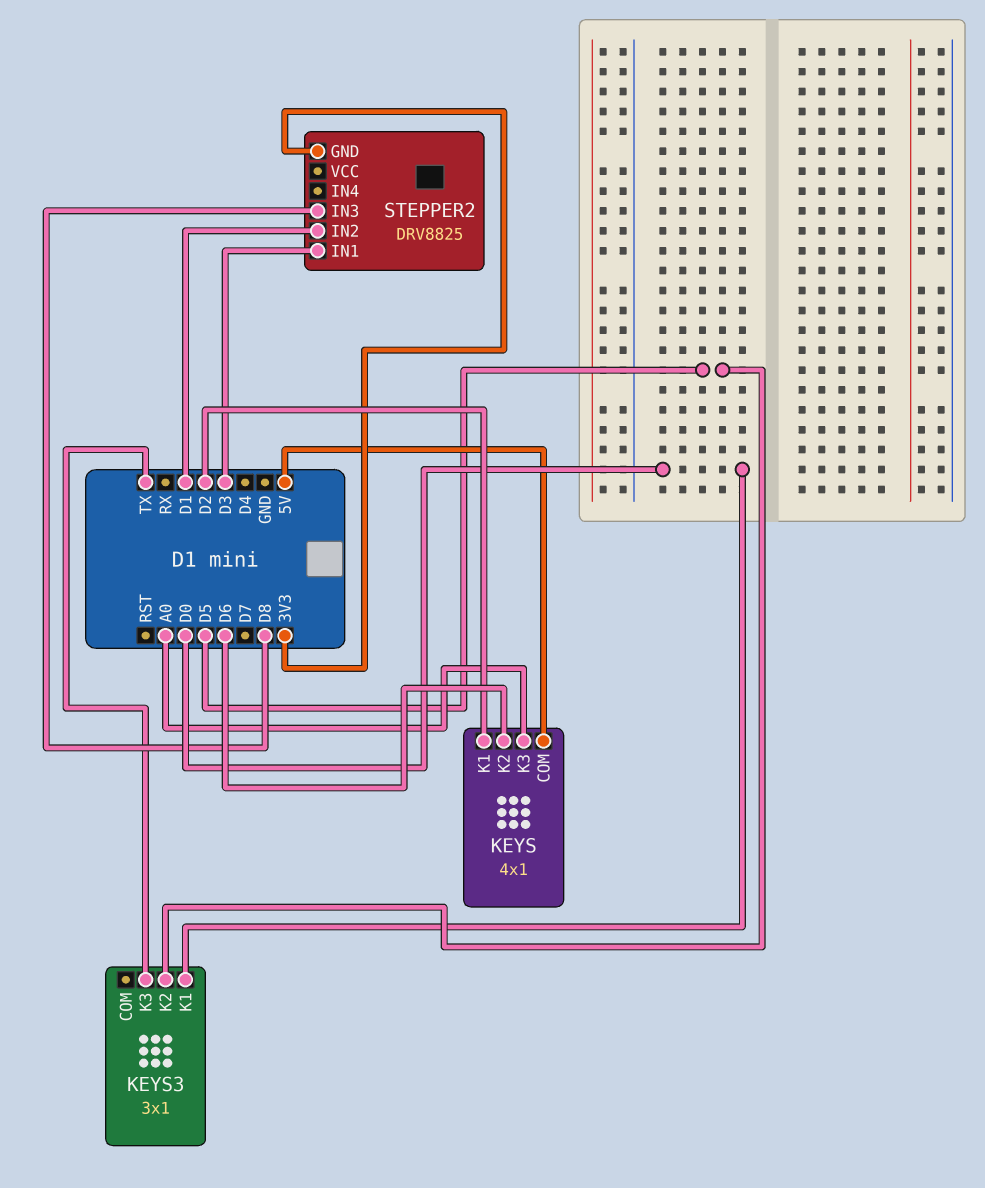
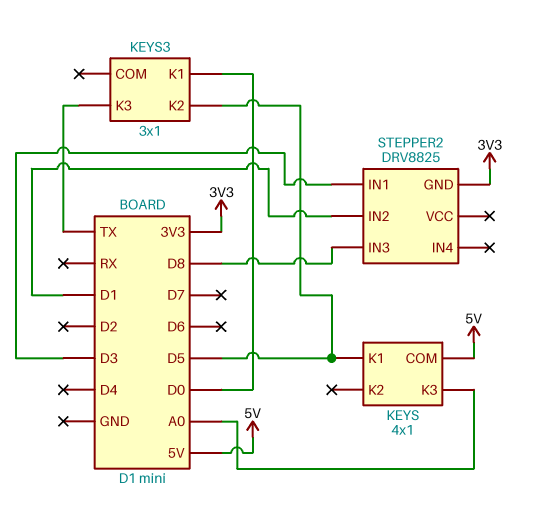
KEYS pin K1: D2 -> D5
KEYS pin K2: D6 -> none

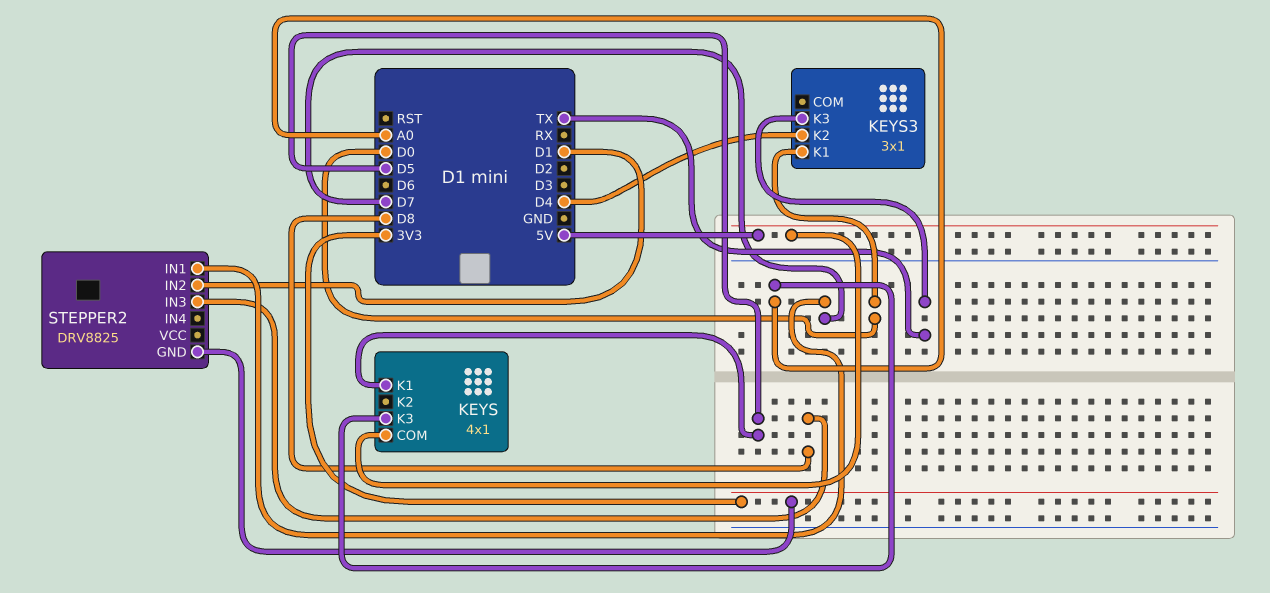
KEYS3 pin K2: D5 -> D4
STEPPER2 pin IN1: D3 -> D7

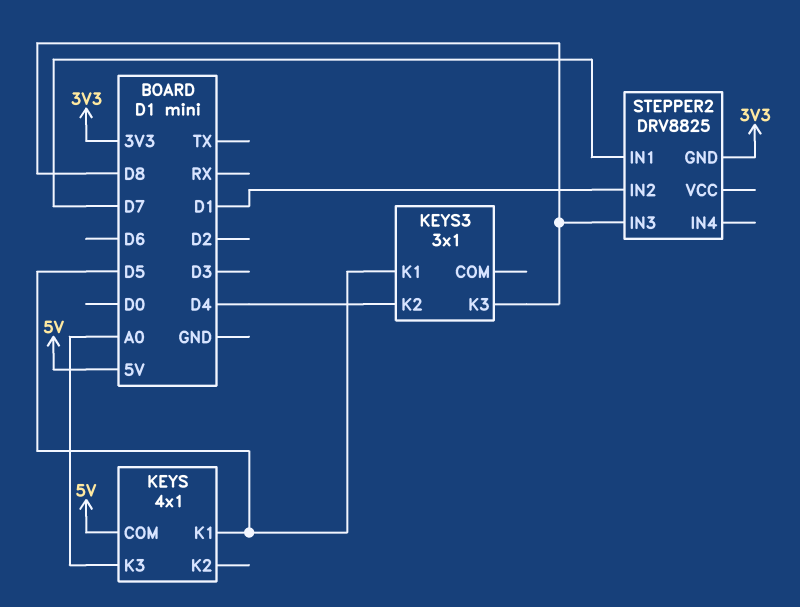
KEYS3 pin K1: D0 -> D5
KEYS3 pin K3: TX -> D8

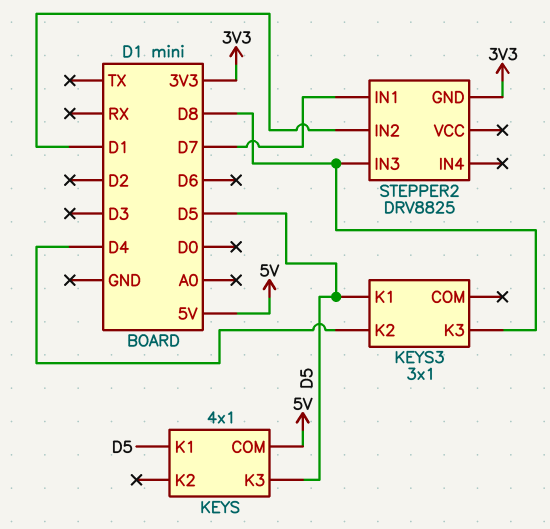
KEYS pin K3: A0 -> D5

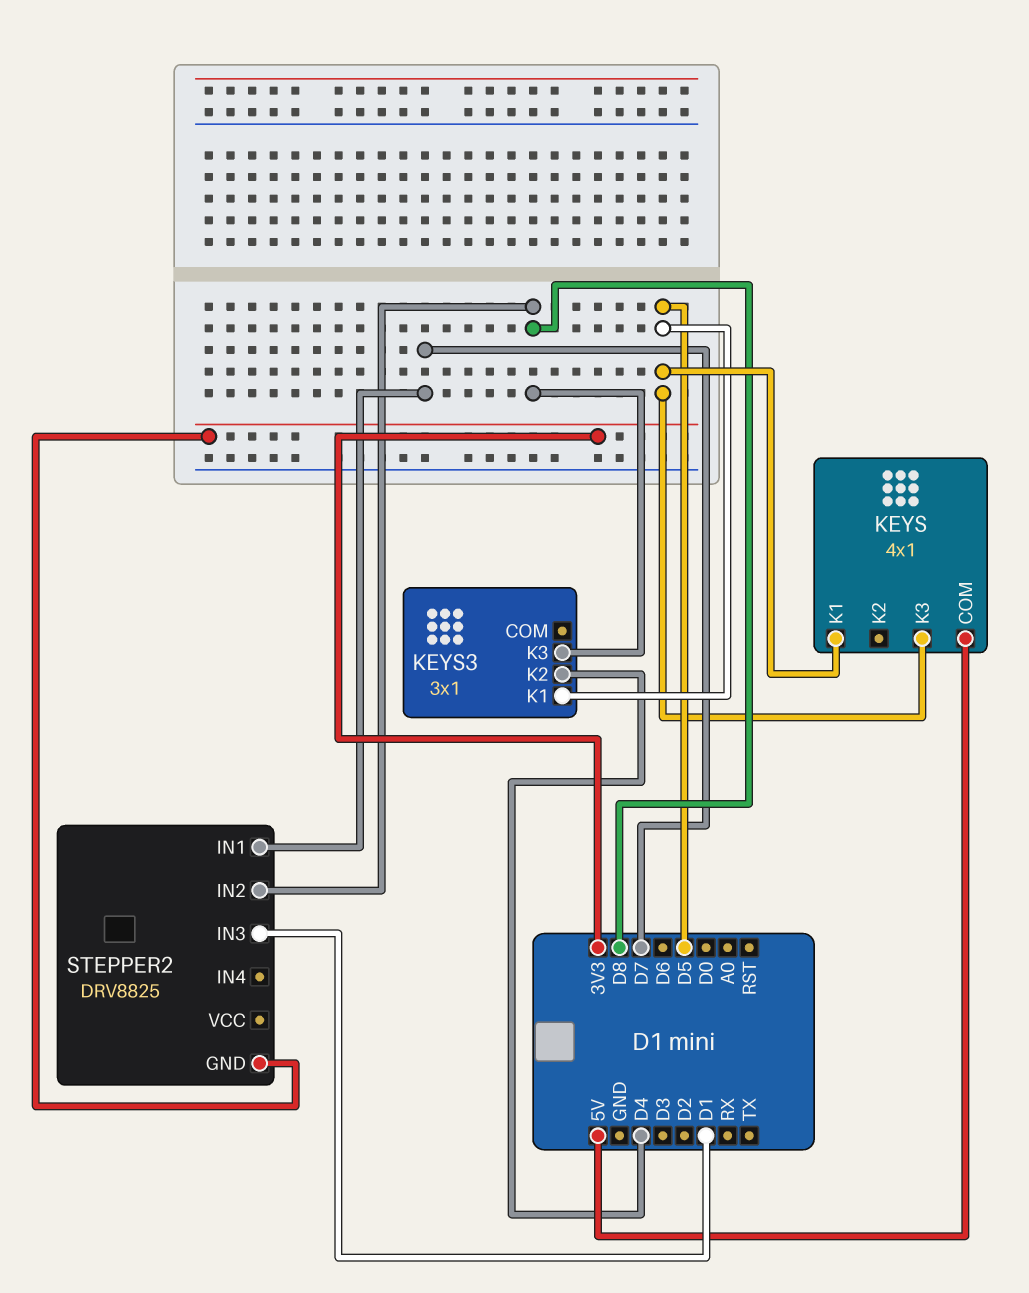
STEPPER2 pin IN2: D1 -> D8
STEPPER2 pin IN3: D8 -> D1

